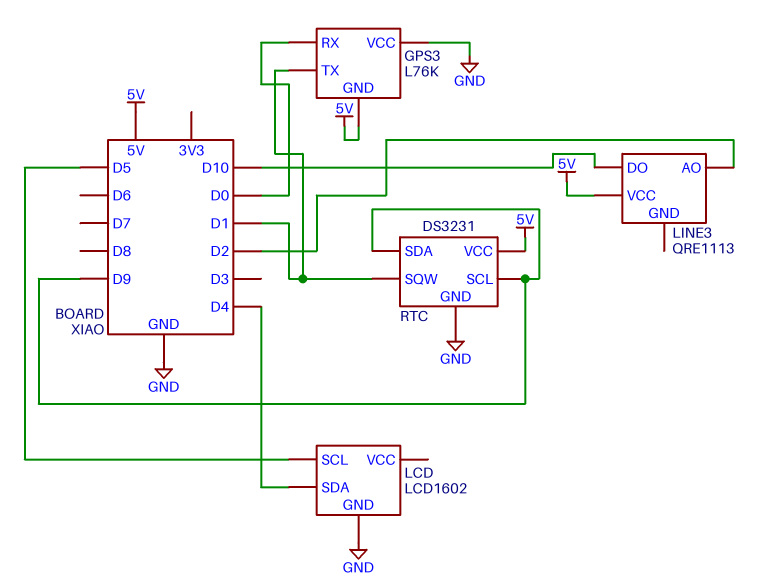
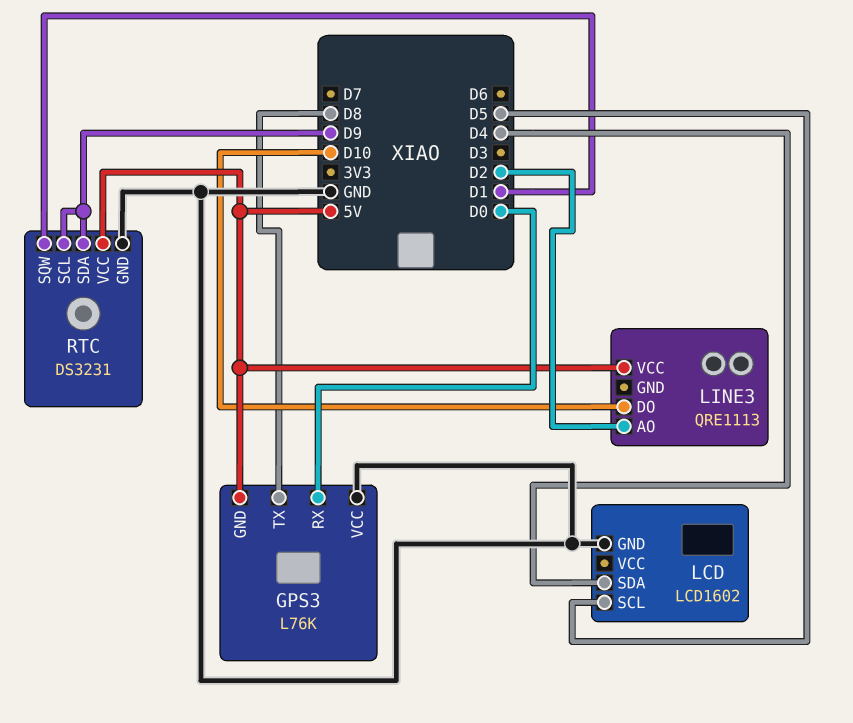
GPS3 pin TX: D1 -> D8

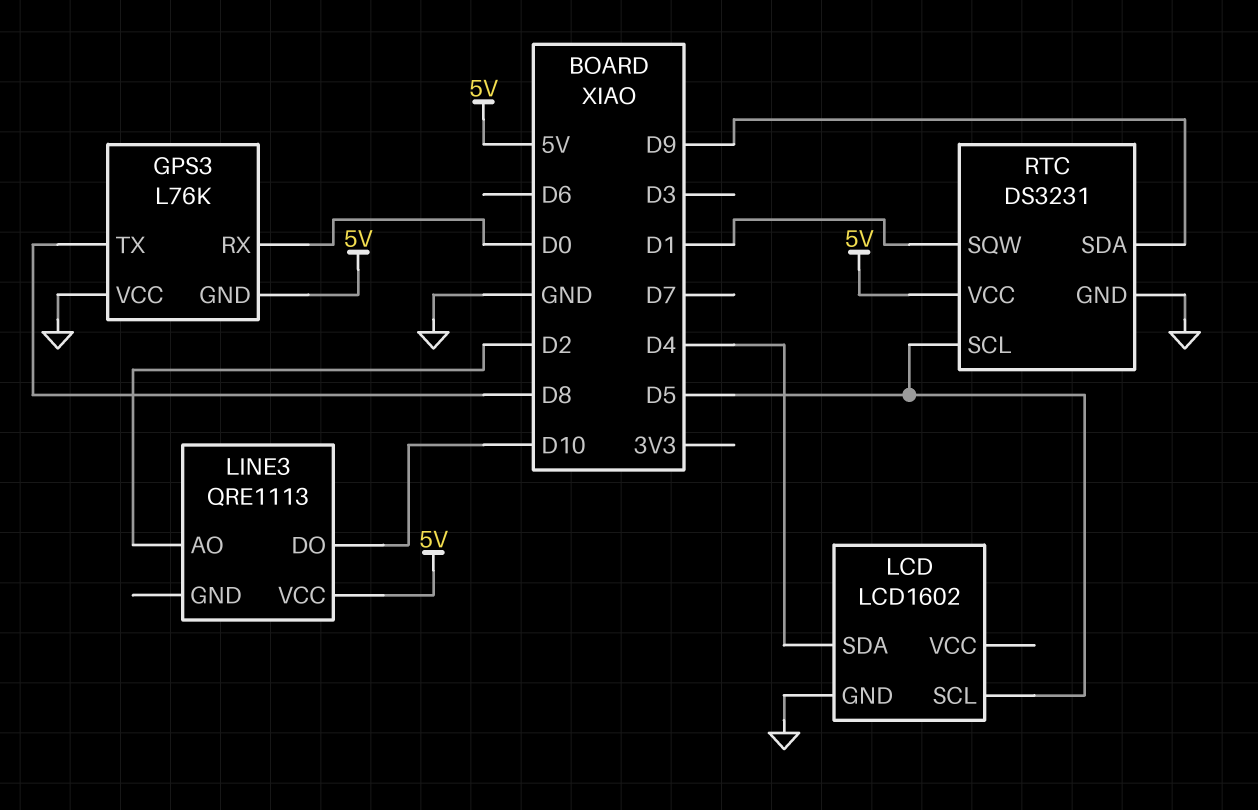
RTC pin SCL: D9 -> D5

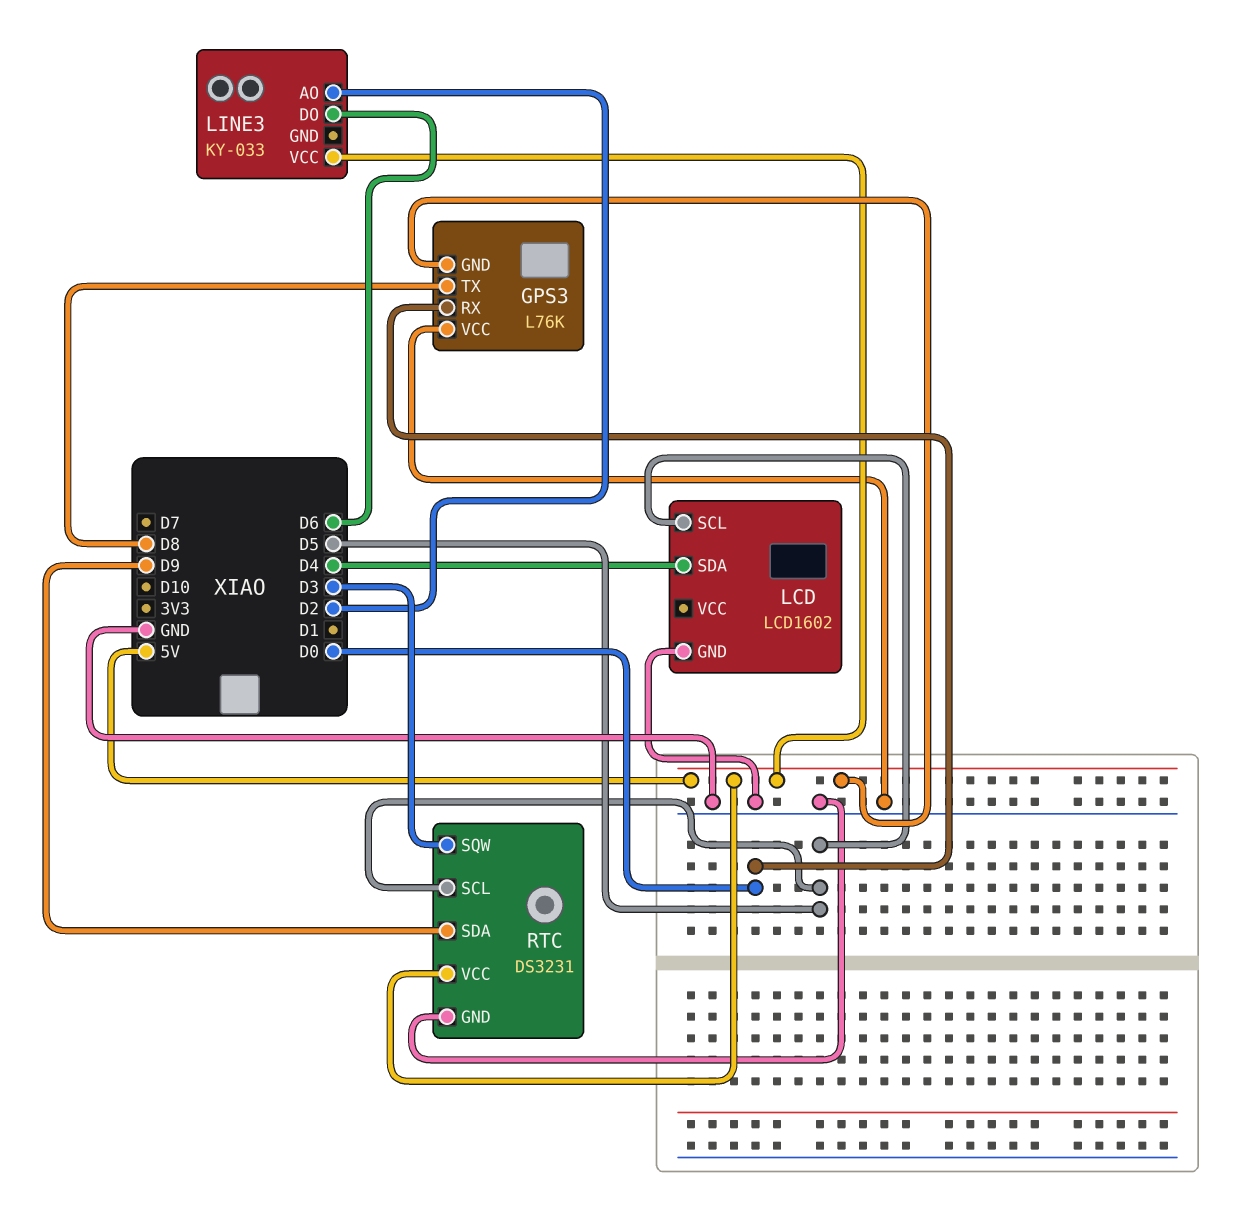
LINE3: QRE1113 -> KY-033
LINE3 pin DO: D10 -> D6
RTC pin SQW: D1 -> D3

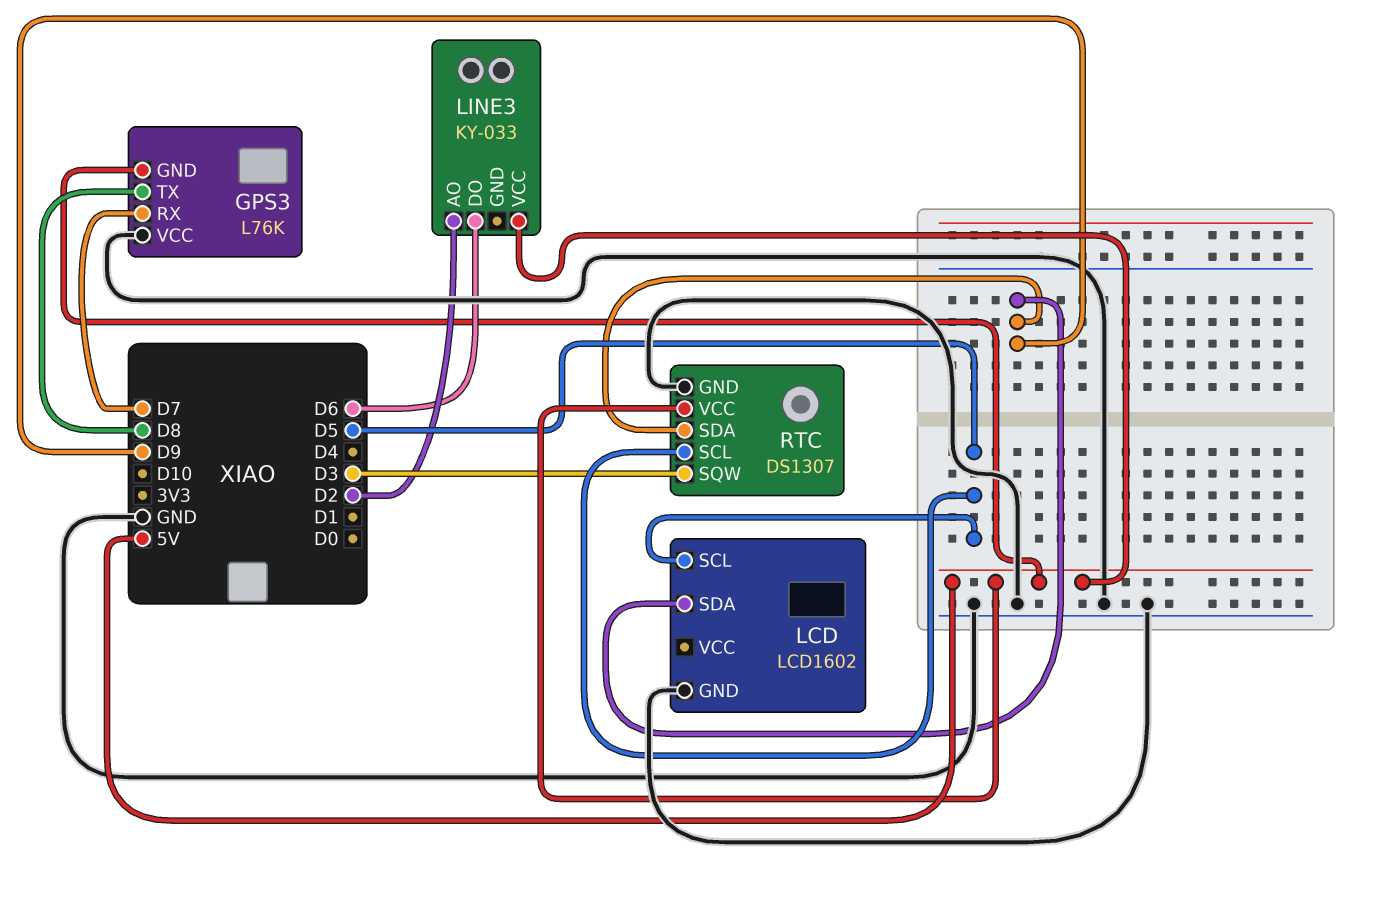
GPS3 pin RX: D0 -> D7
LCD pin SDA: D4 -> D9
RTC: DS3231 -> DS1307

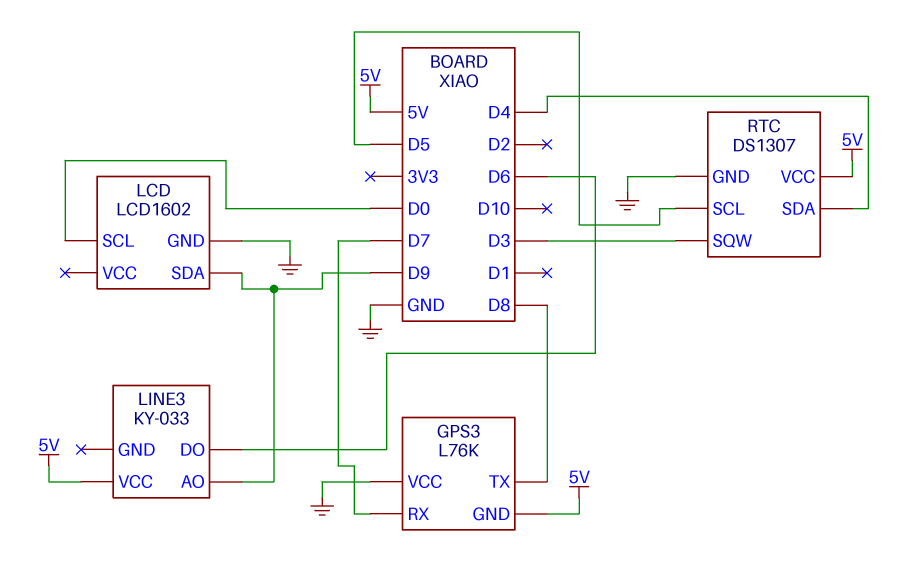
LCD pin SCL: D5 -> D0
LINE3 pin AO: D2 -> D9
RTC pin SDA: D9 -> D4

